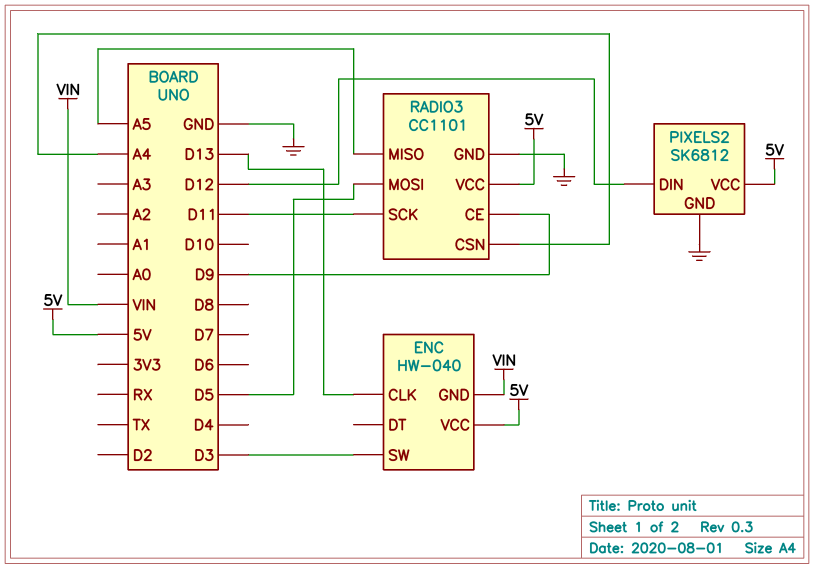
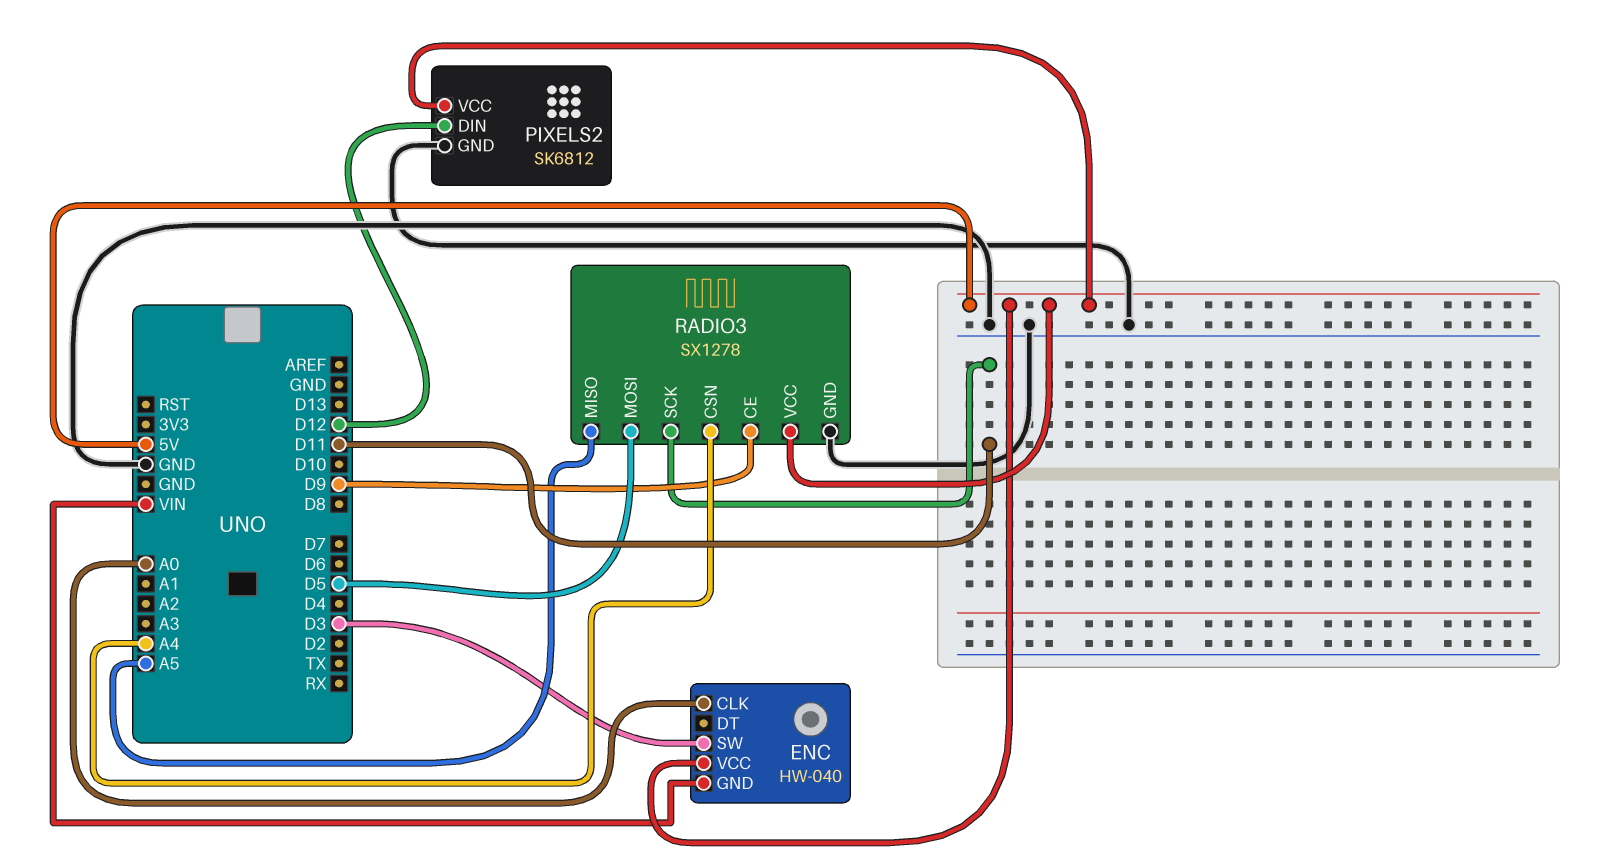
ENC pin CLK: D13 -> A0
RADIO3: CC1101 -> SX1278

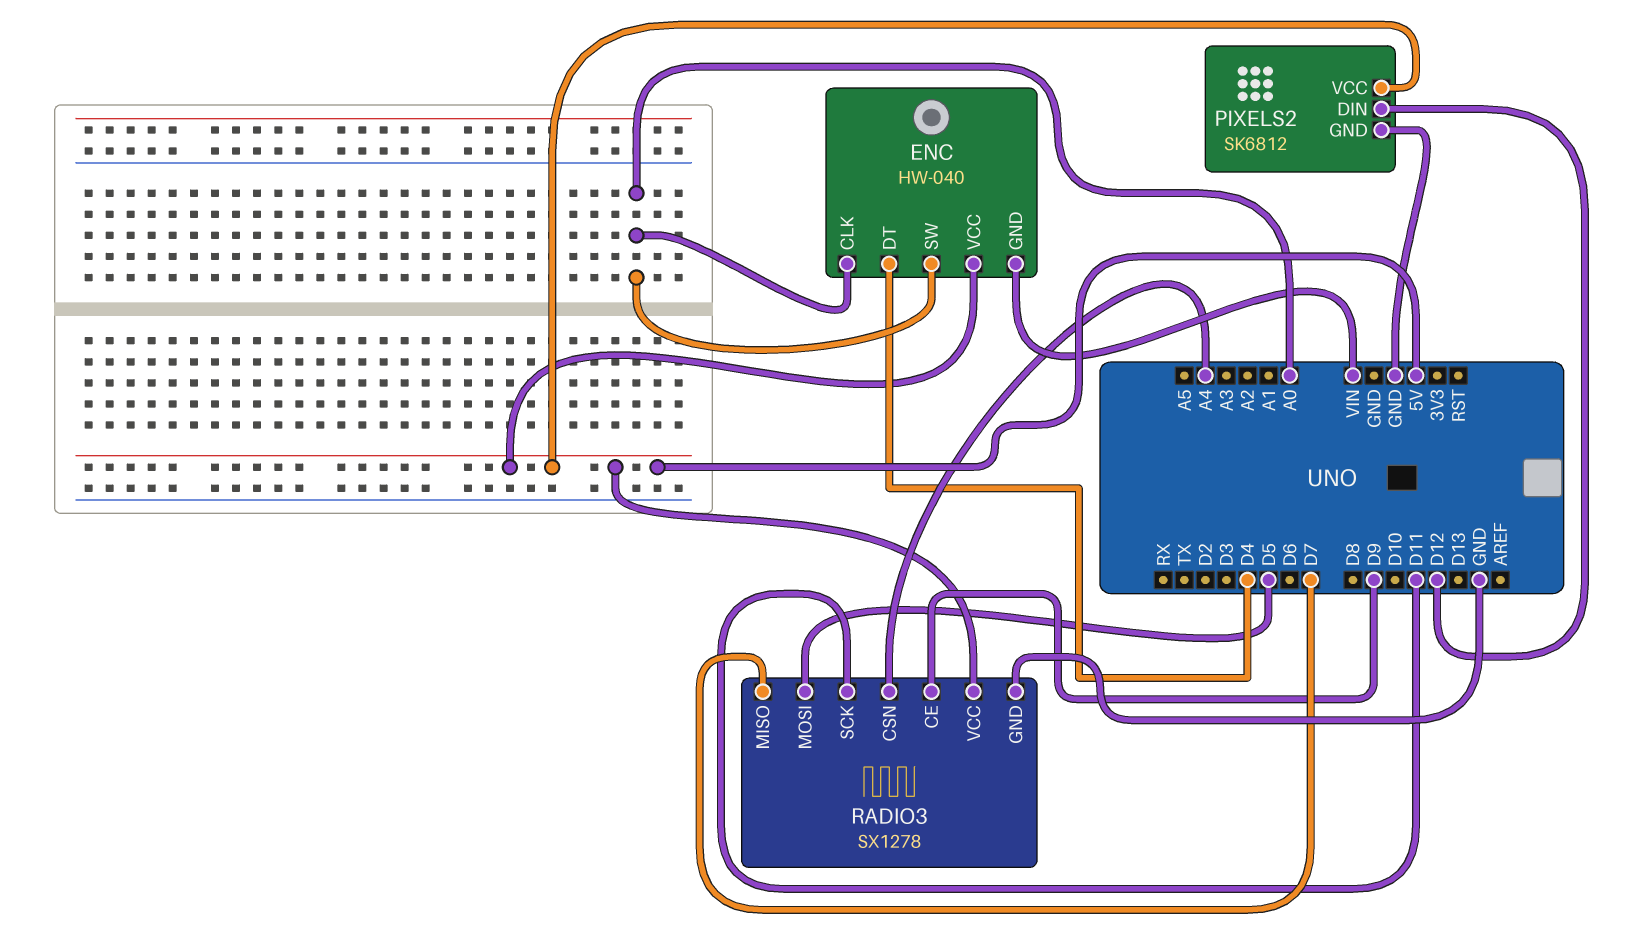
ENC pin DT: none -> D4
ENC pin SW: D3 -> A0
RADIO3 pin MISO: A5 -> D7

